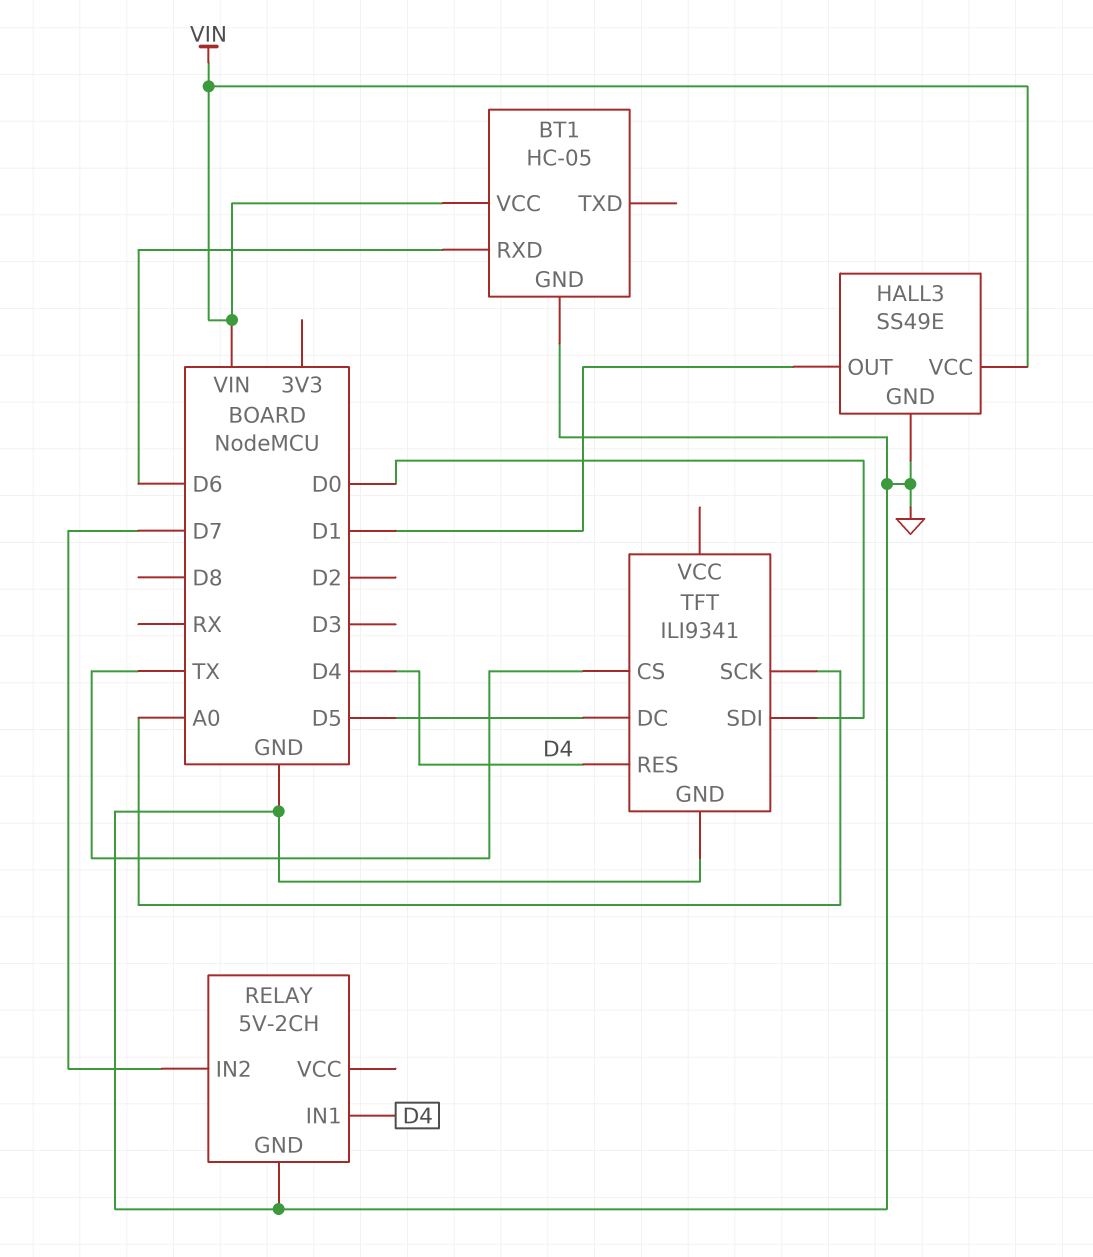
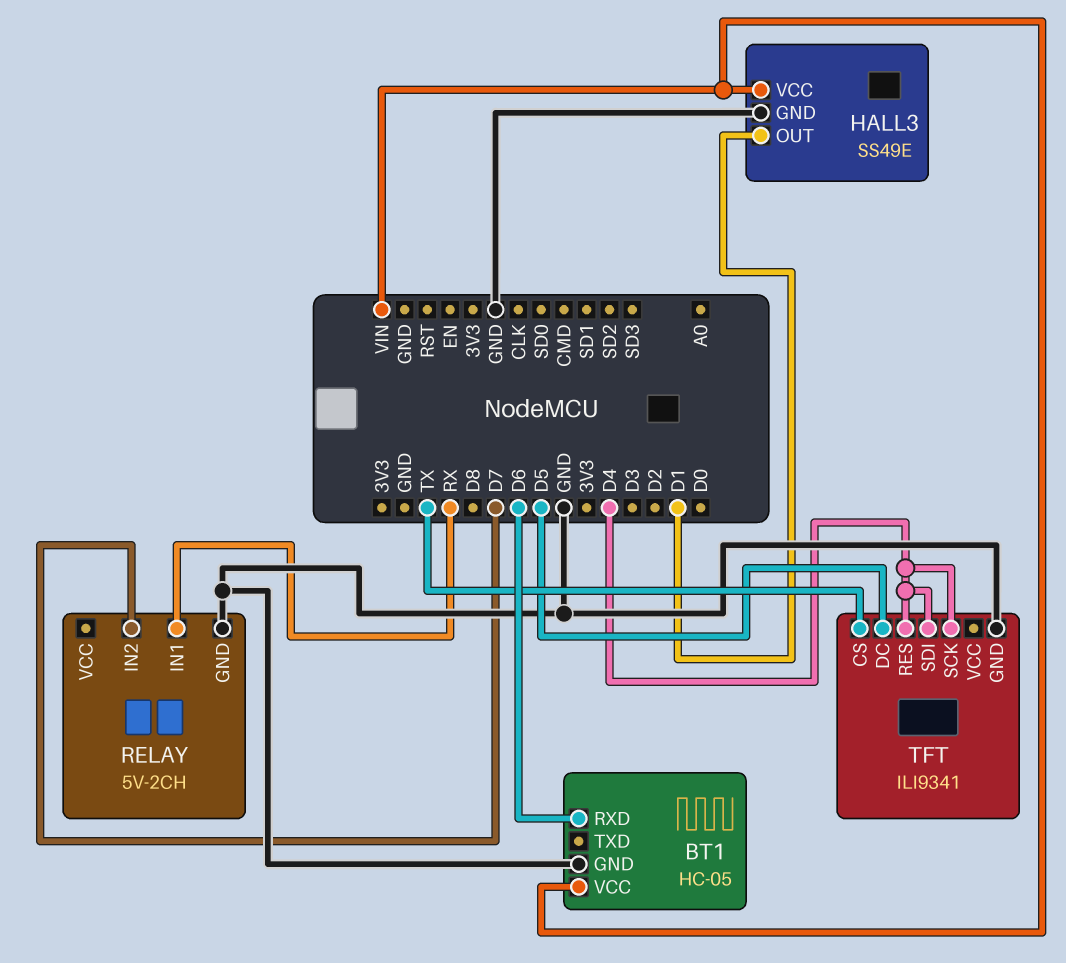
RELAY pin IN1: D4 -> RX
TFT pin SCK: A0 -> D4
TFT pin SDI: D0 -> D4

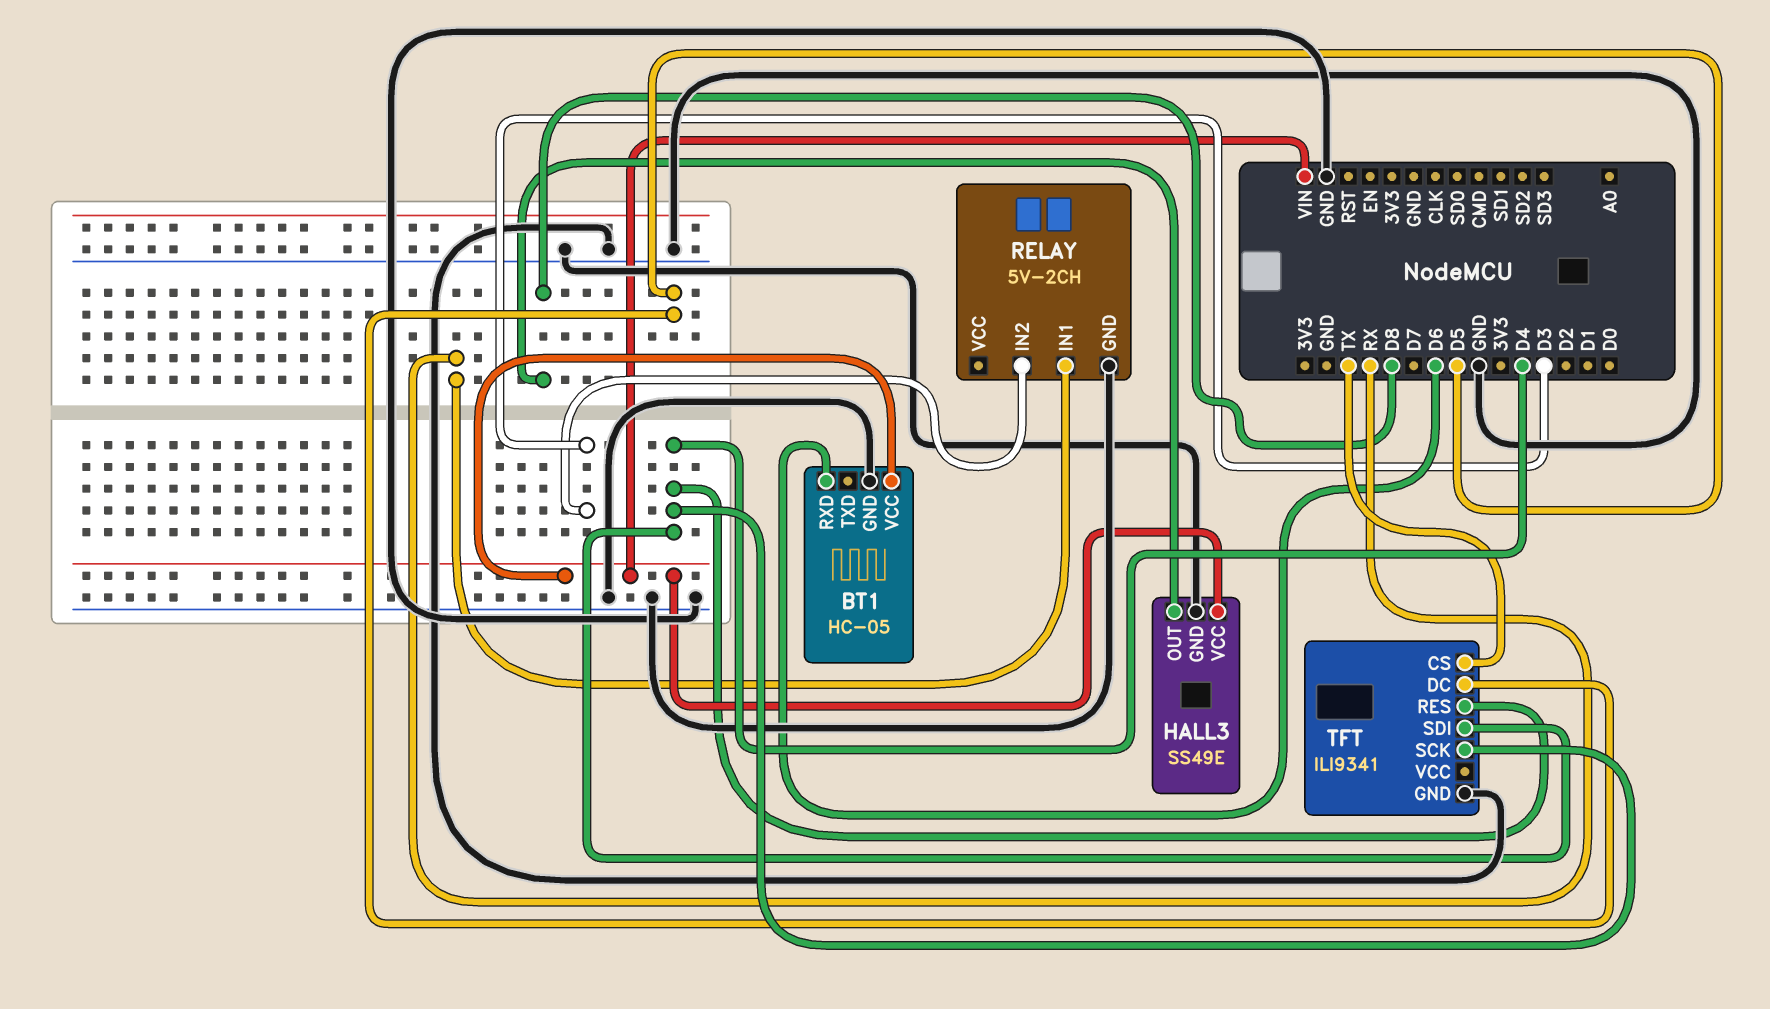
HALL3 pin OUT: D1 -> D8
RELAY pin IN2: D7 -> D3

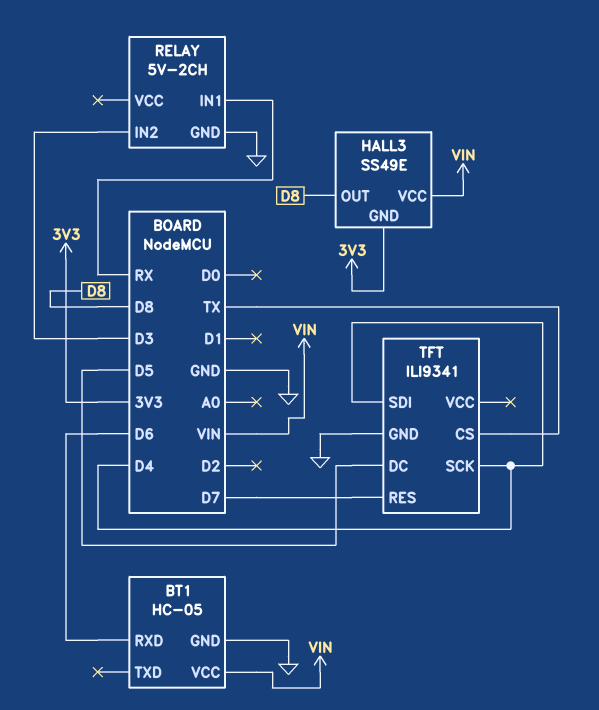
HALL3 pin GND: GND -> 3V3
TFT pin RES: D4 -> D7

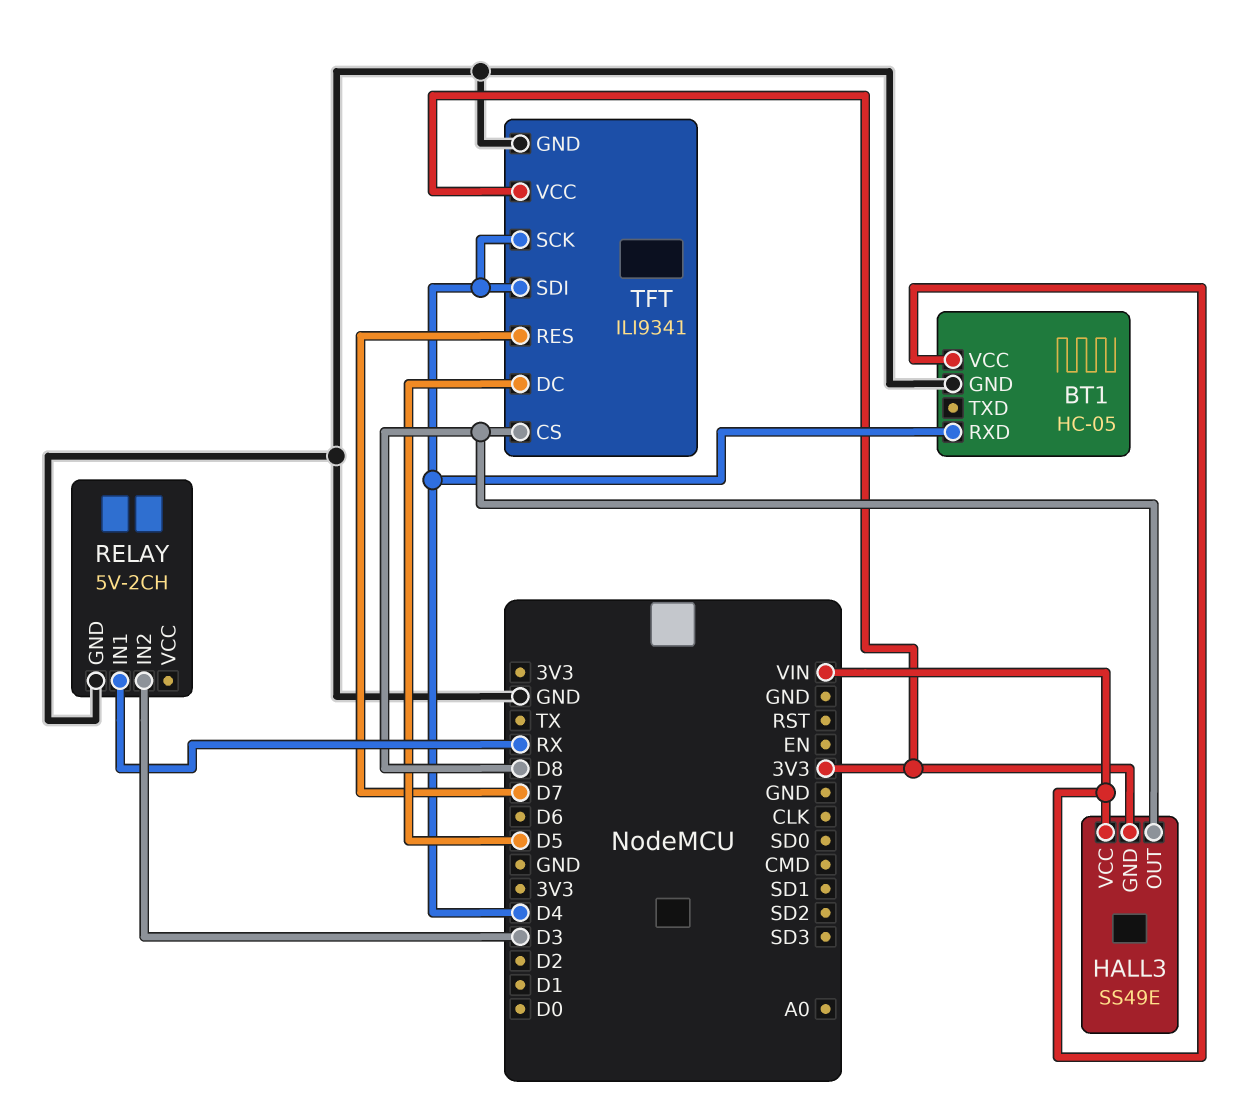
BT1 pin RXD: D6 -> D4
TFT pin CS: TX -> D8
TFT pin VCC: none -> 3V3

